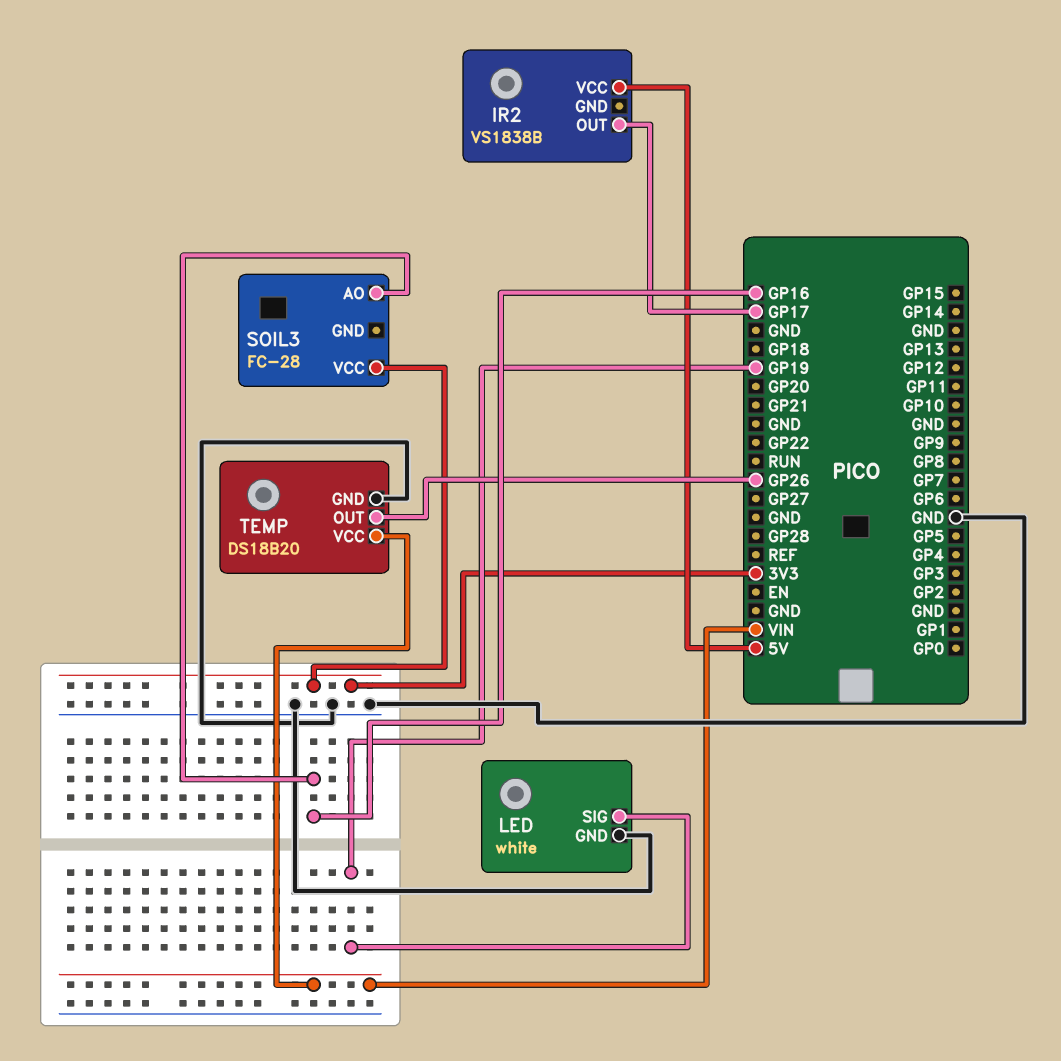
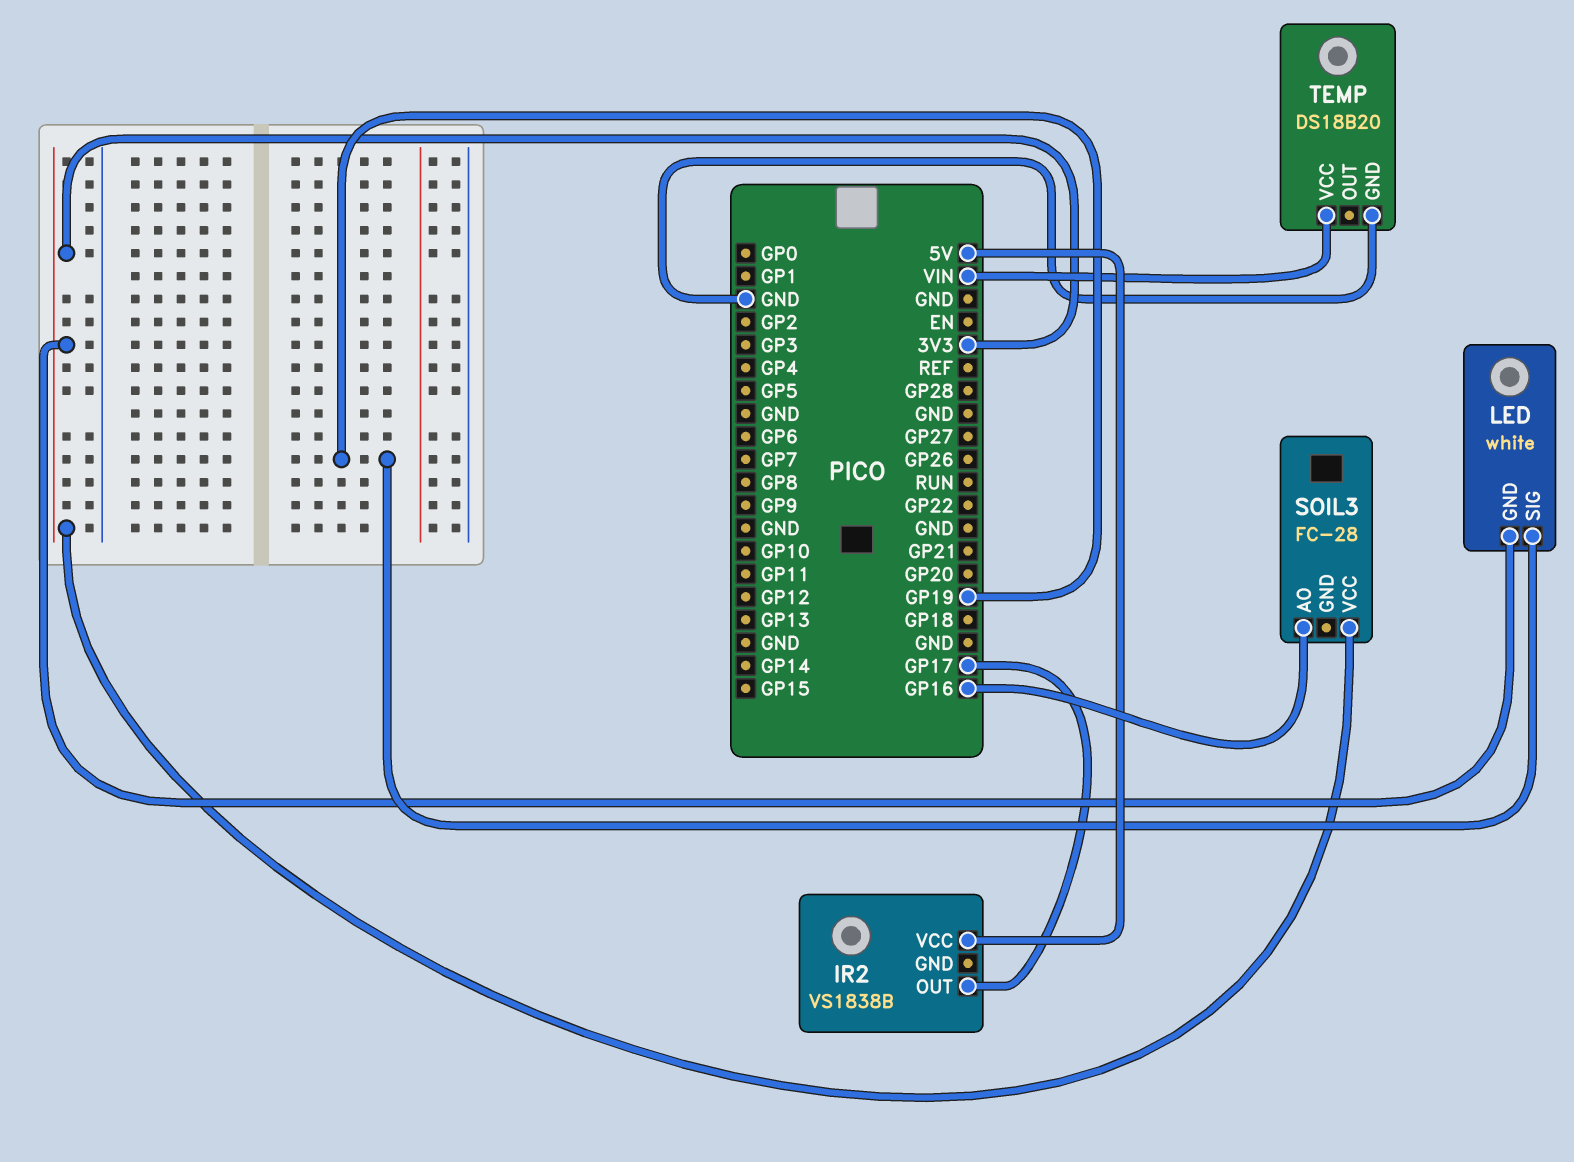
LED pin GND: GND -> 3V3
TEMP pin OUT: GP26 -> none

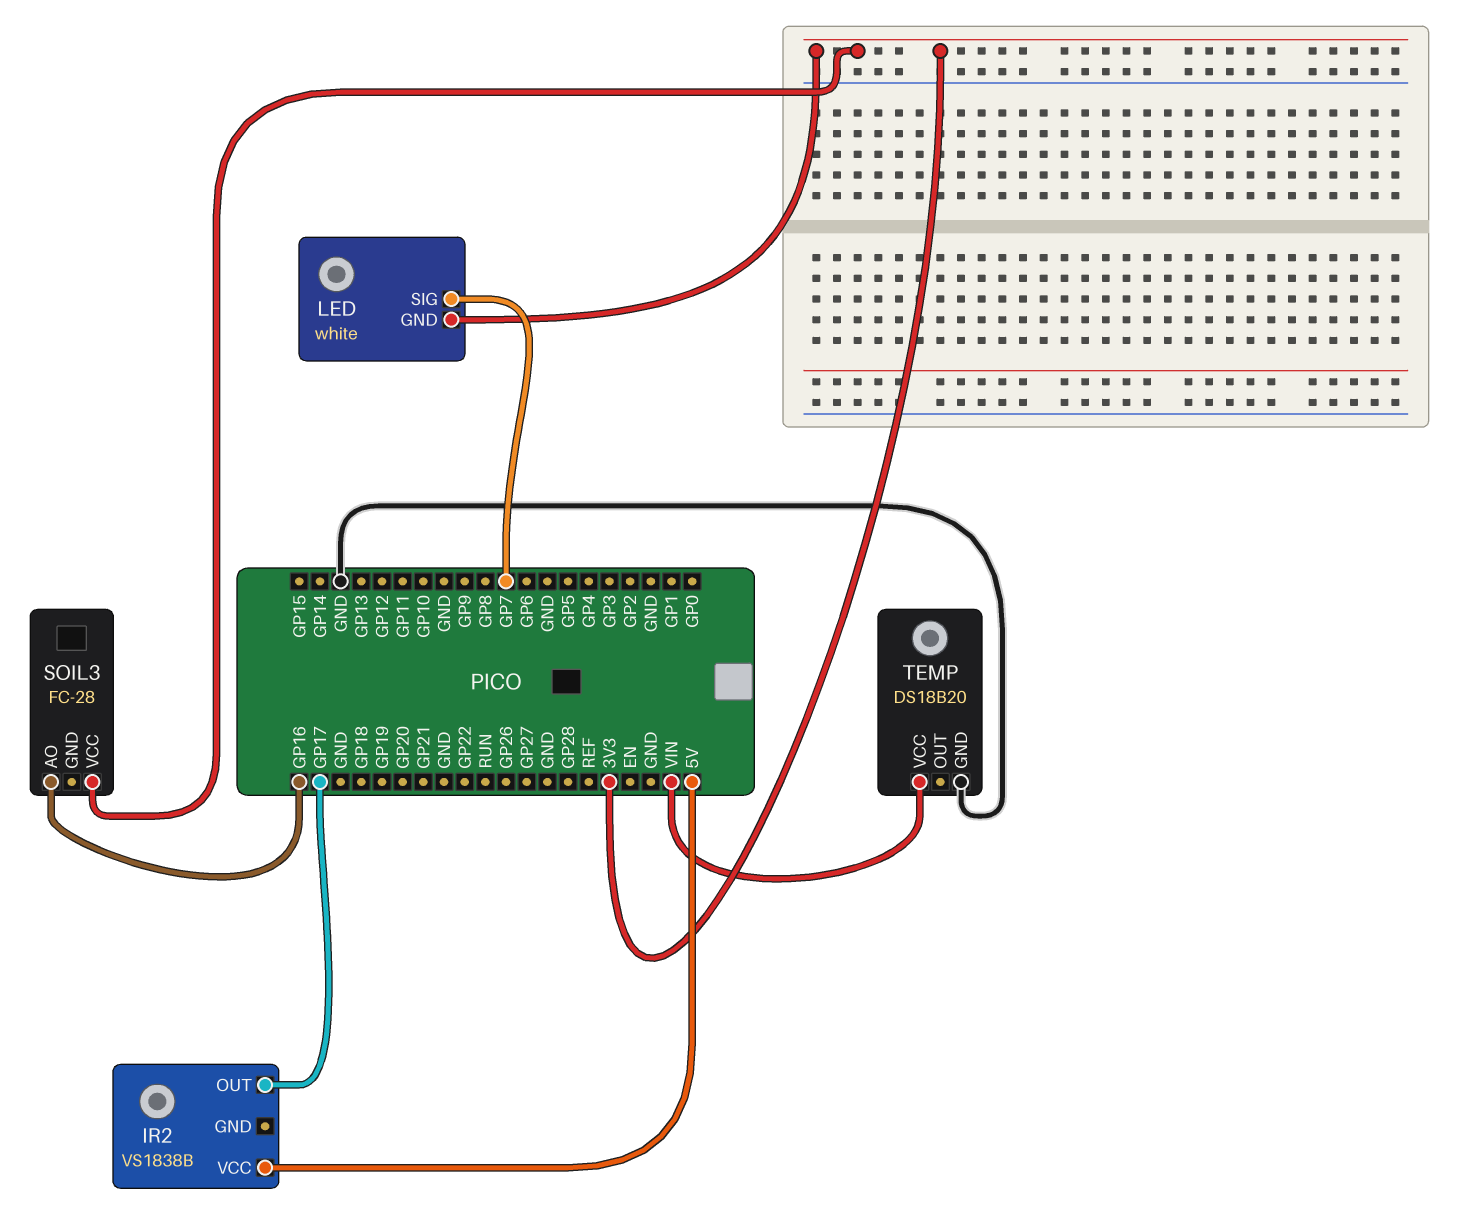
LED pin SIG: GP19 -> GP7

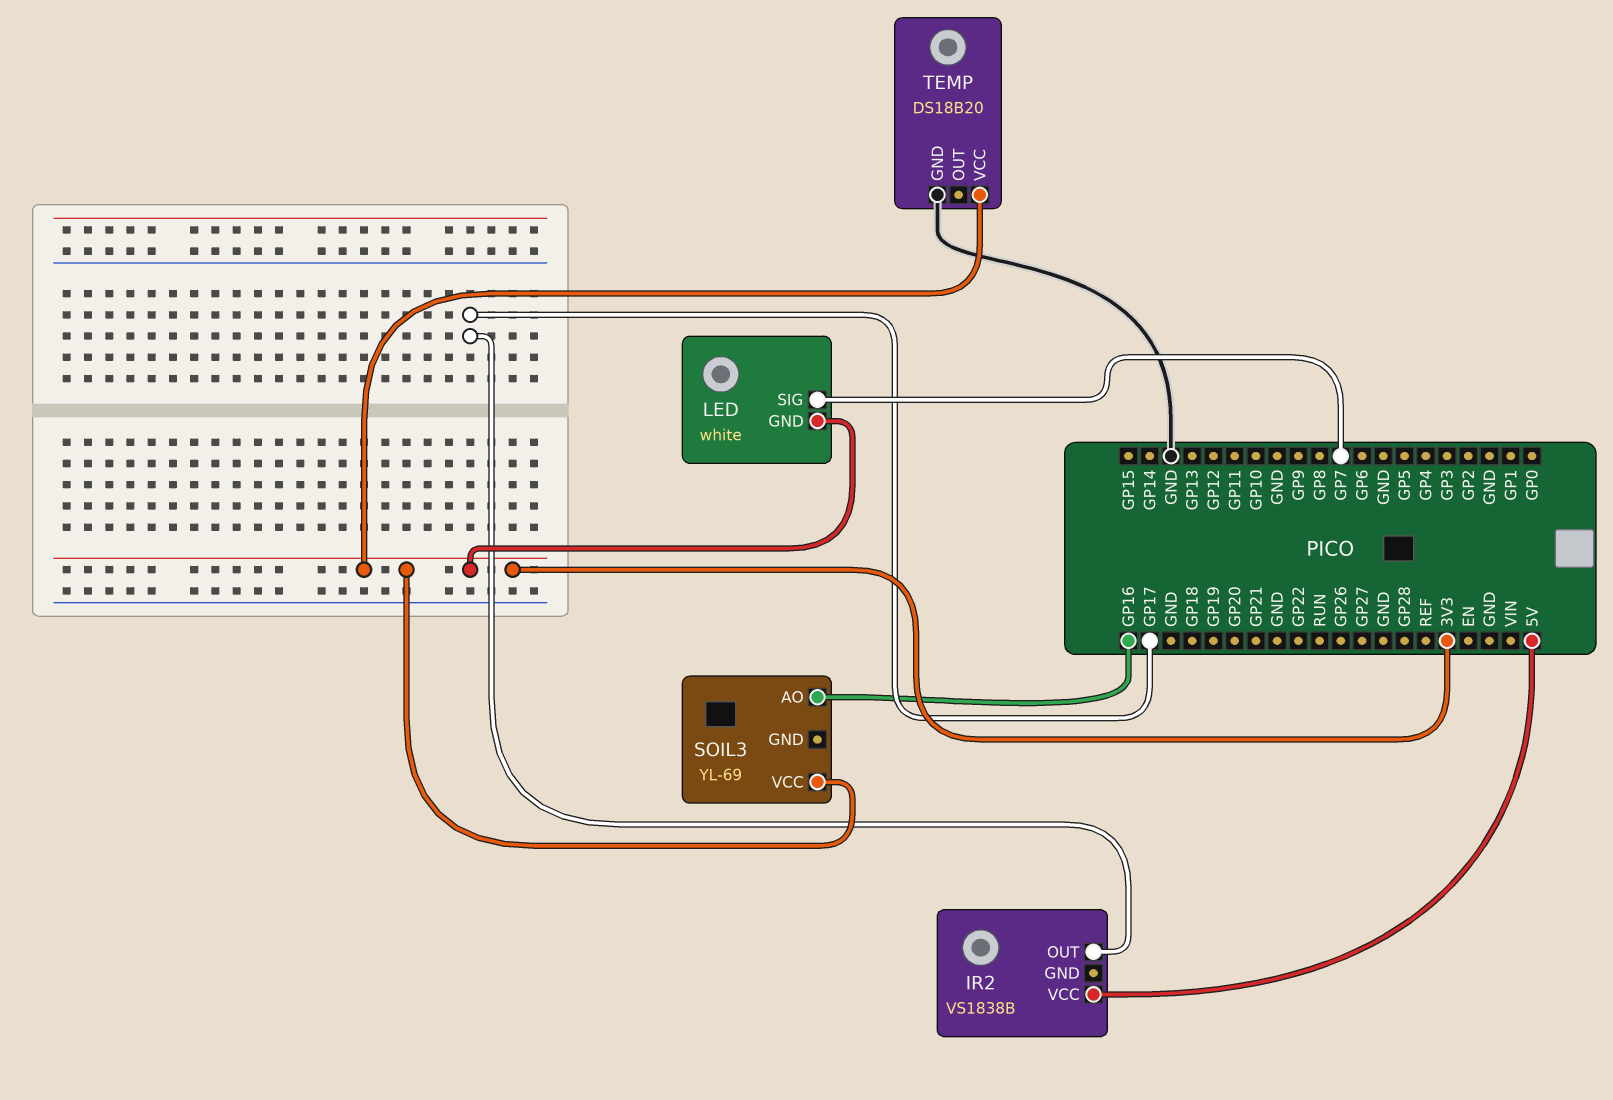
SOIL3: FC-28 -> YL-69
TEMP pin VCC: VIN -> 3V3

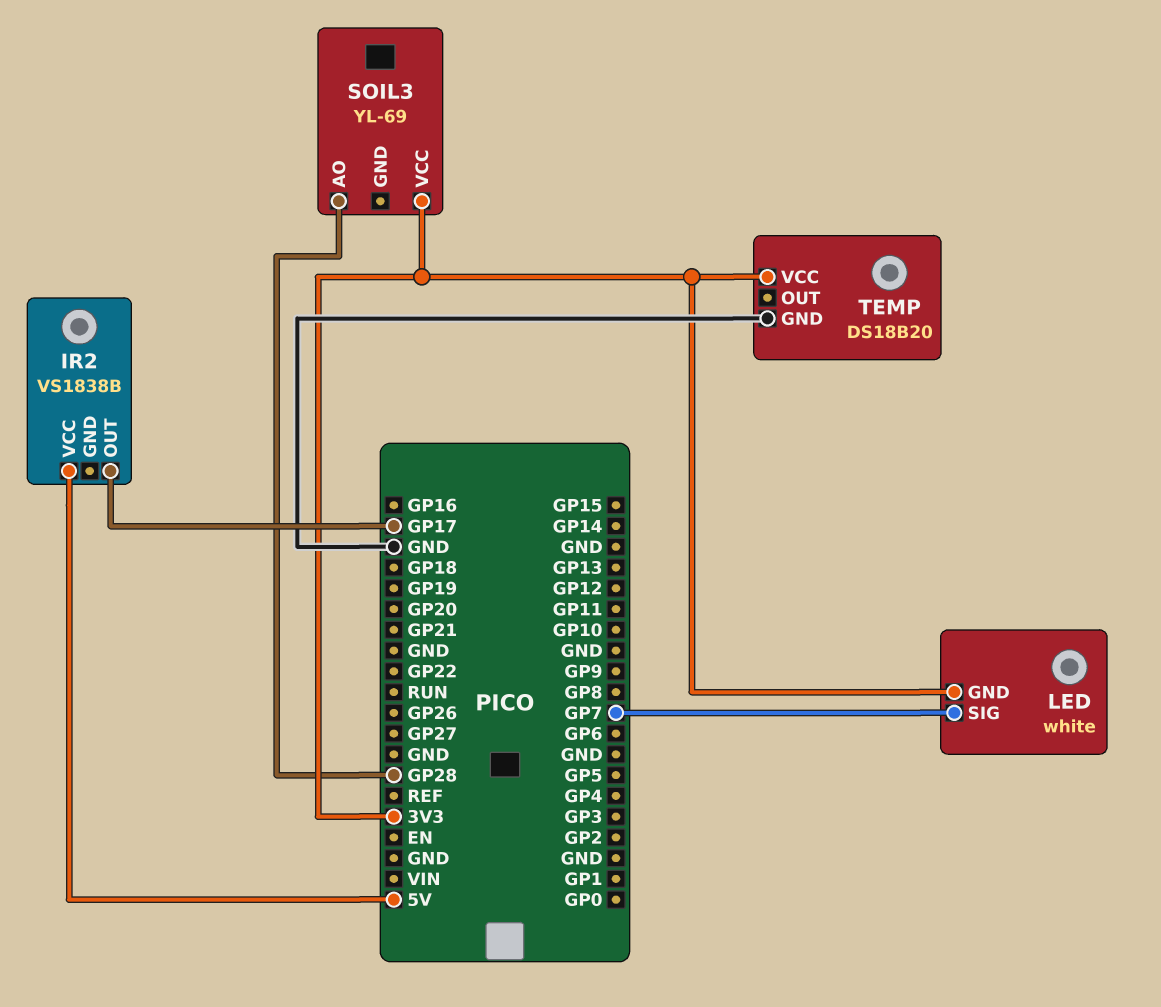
SOIL3 pin AO: GP16 -> GP28

